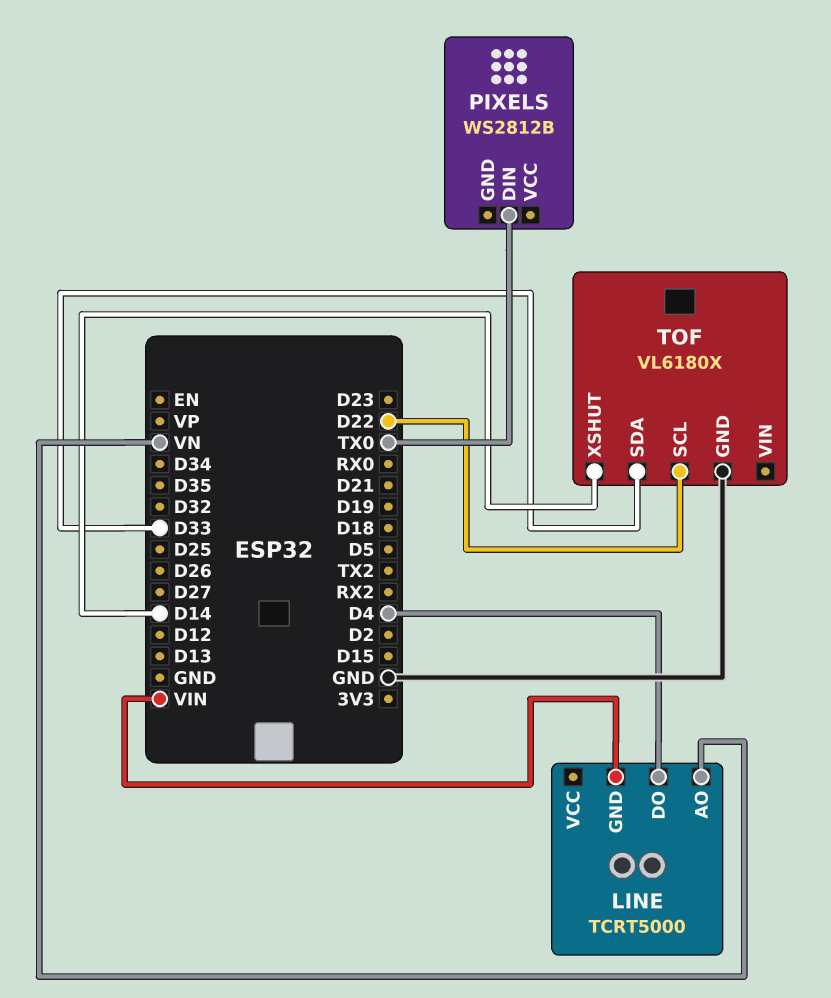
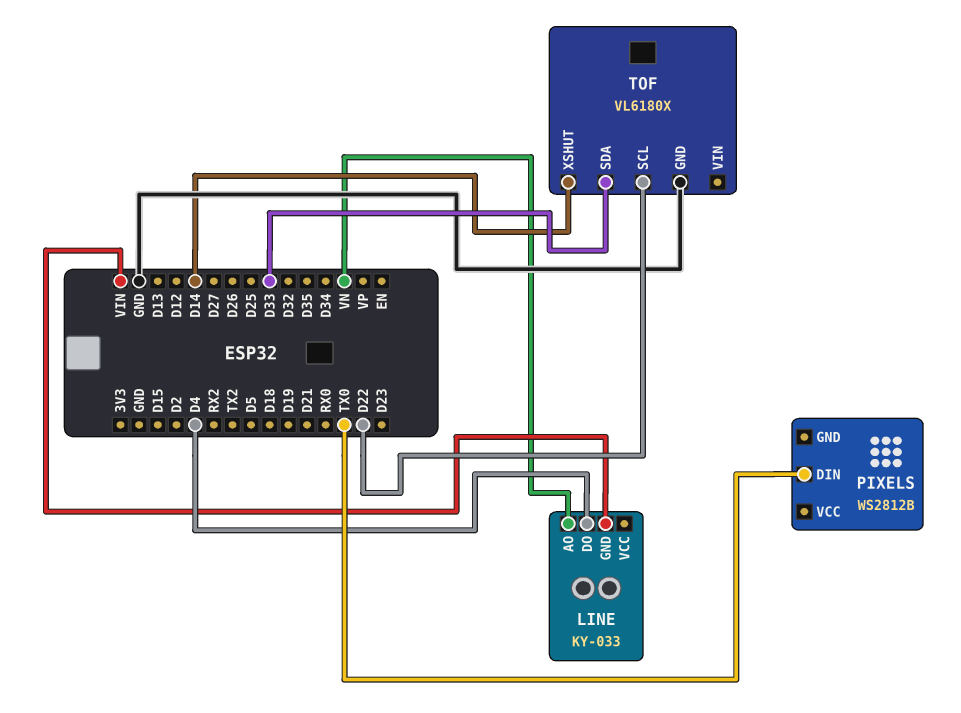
LINE: TCRT5000 -> KY-033

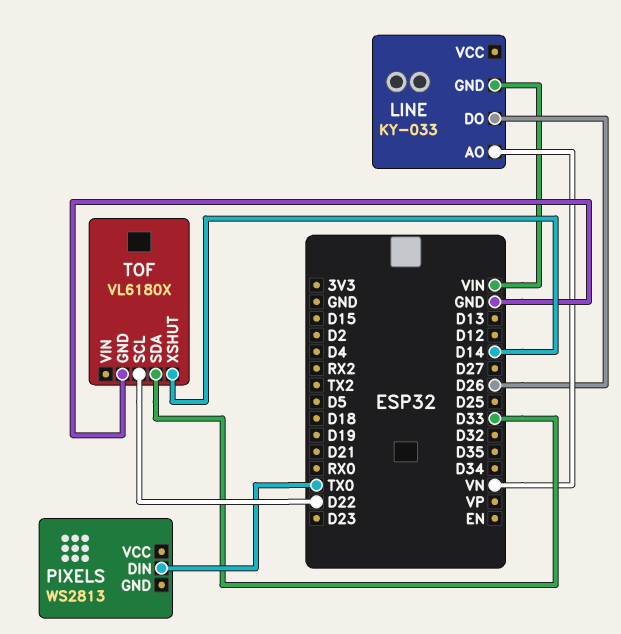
LINE pin DO: D4 -> D26
PIXELS: WS2812B -> WS2813

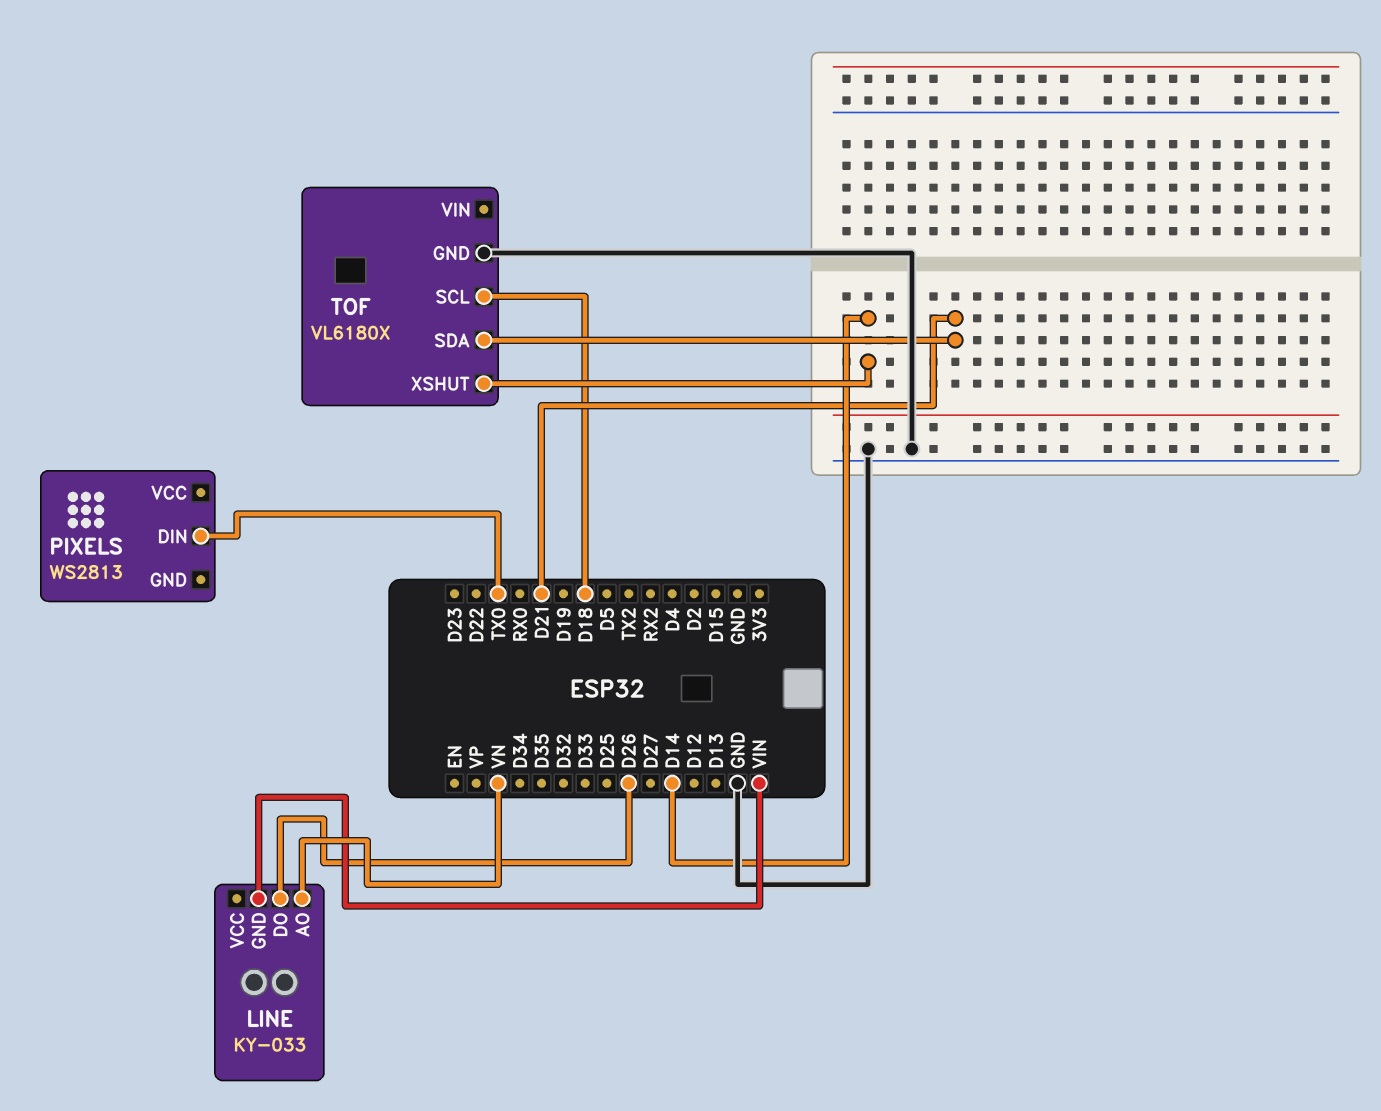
TOF pin SCL: D22 -> D18
TOF pin SDA: D33 -> D21

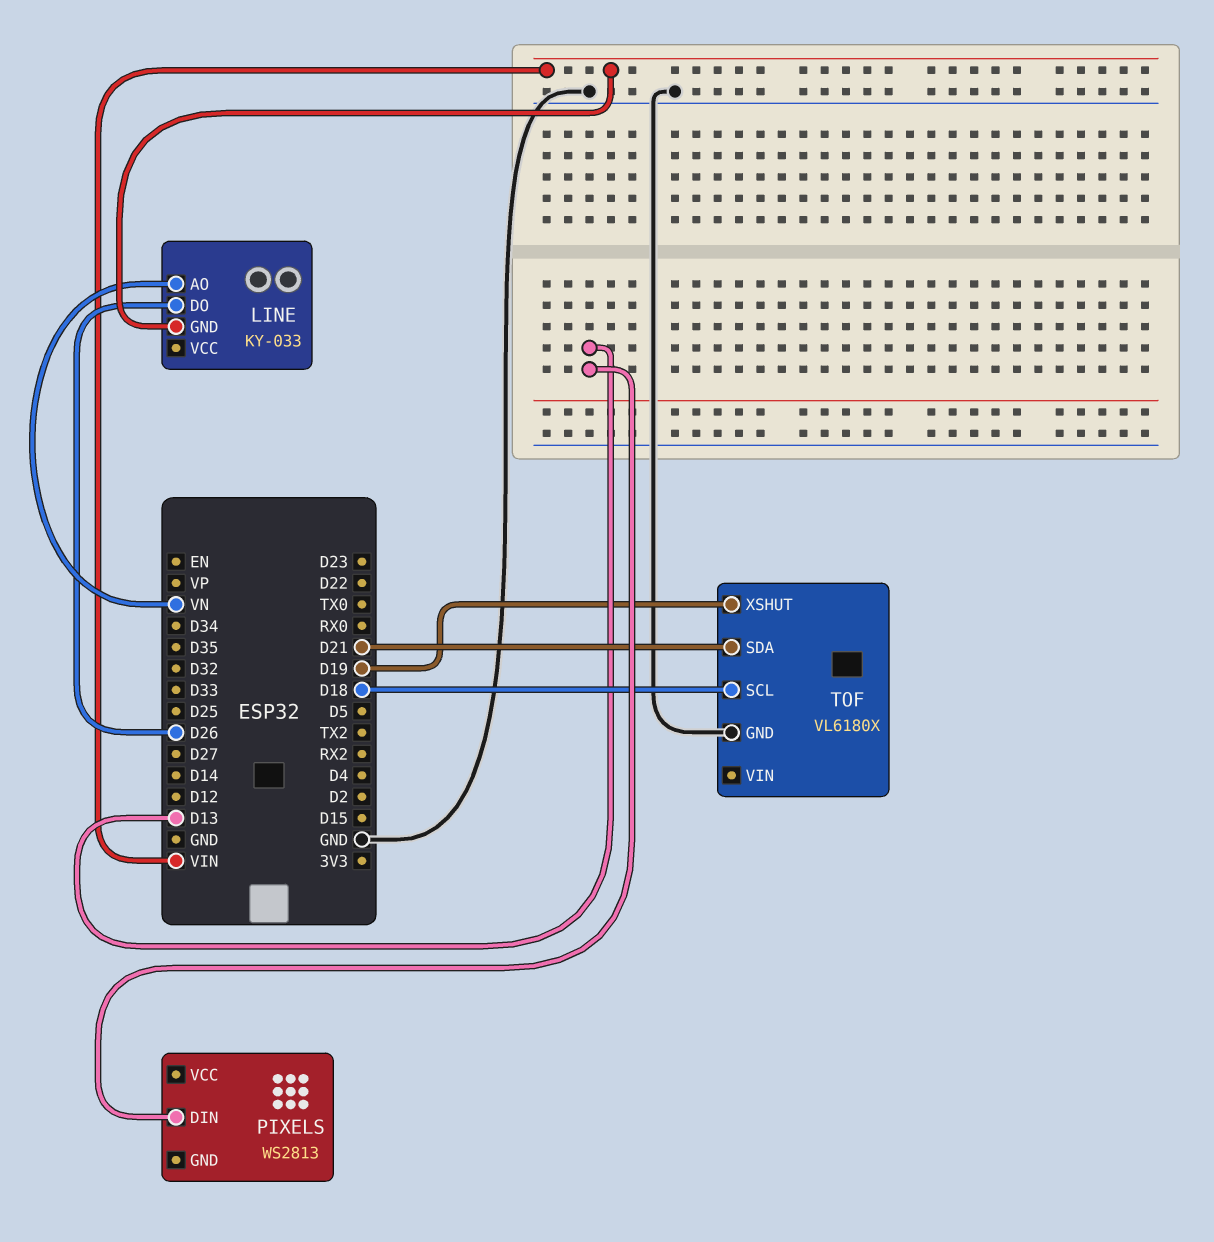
PIXELS pin DIN: TX0 -> D13
TOF pin XSHUT: D14 -> D19

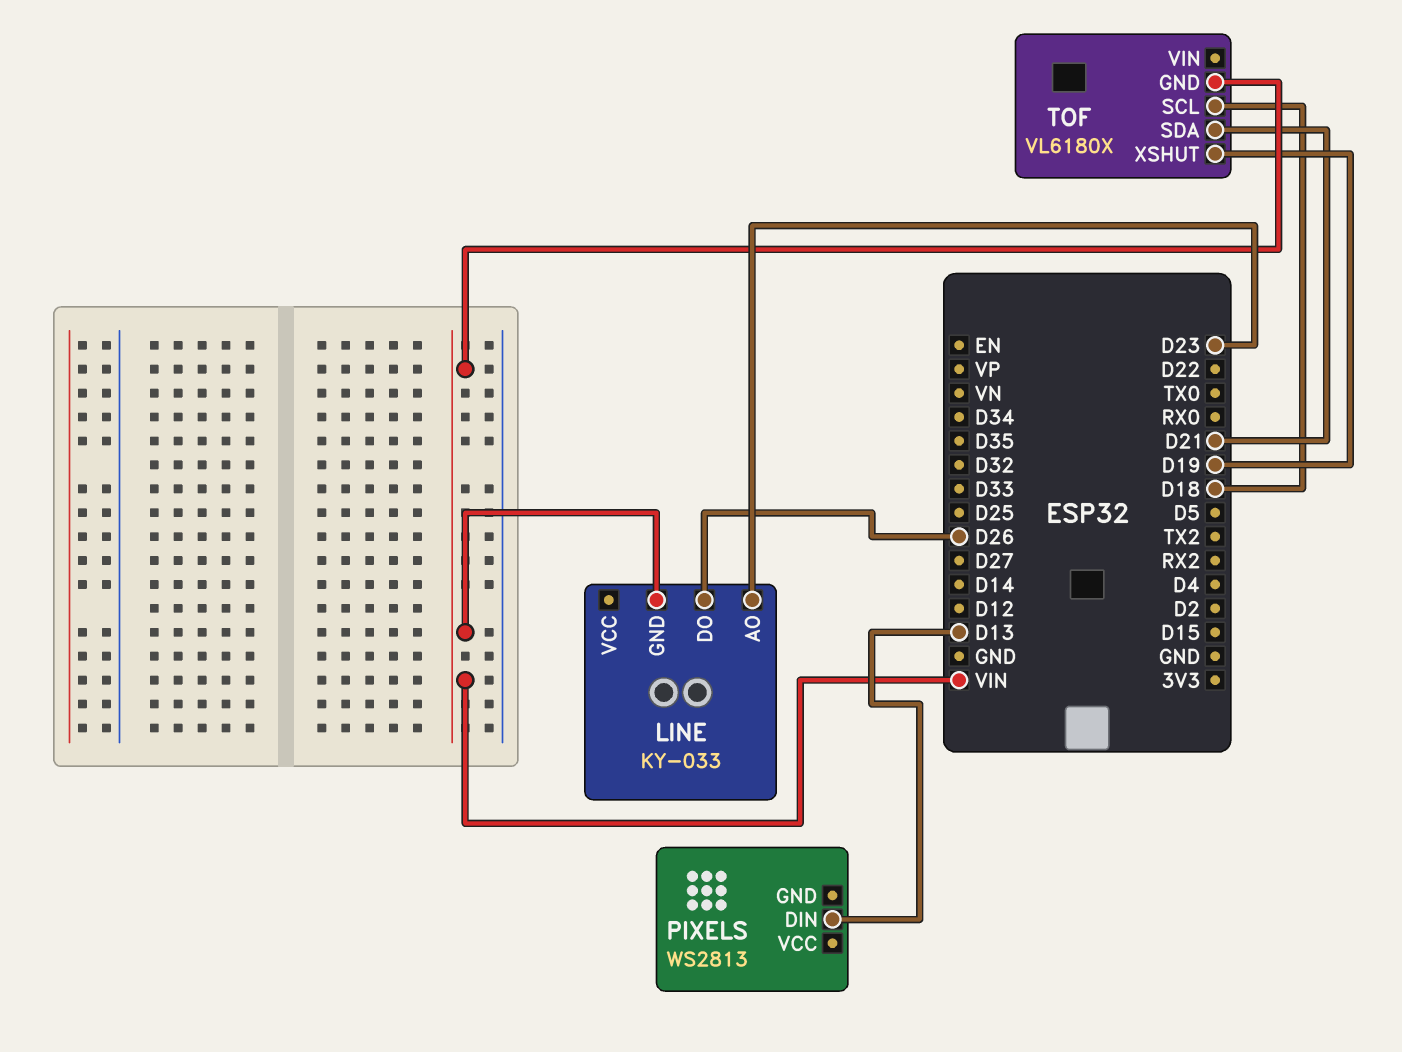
LINE pin AO: VN -> D23
TOF pin GND: GND -> VIN

